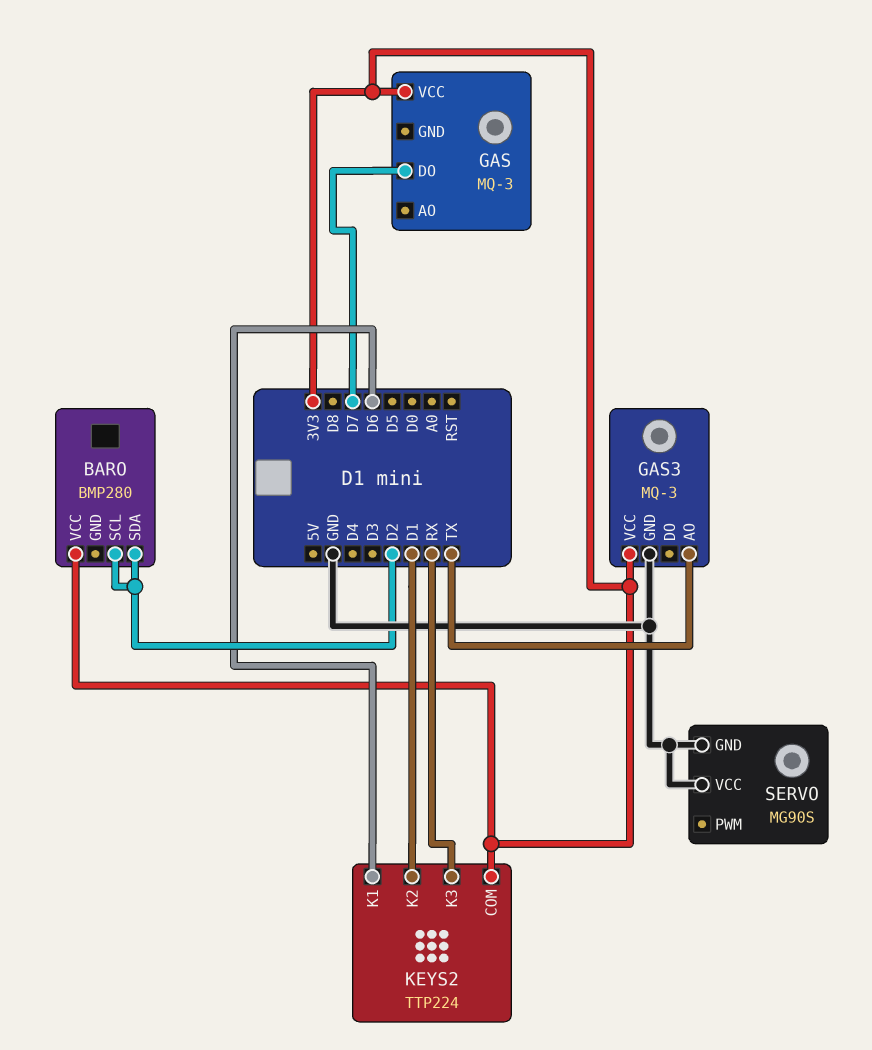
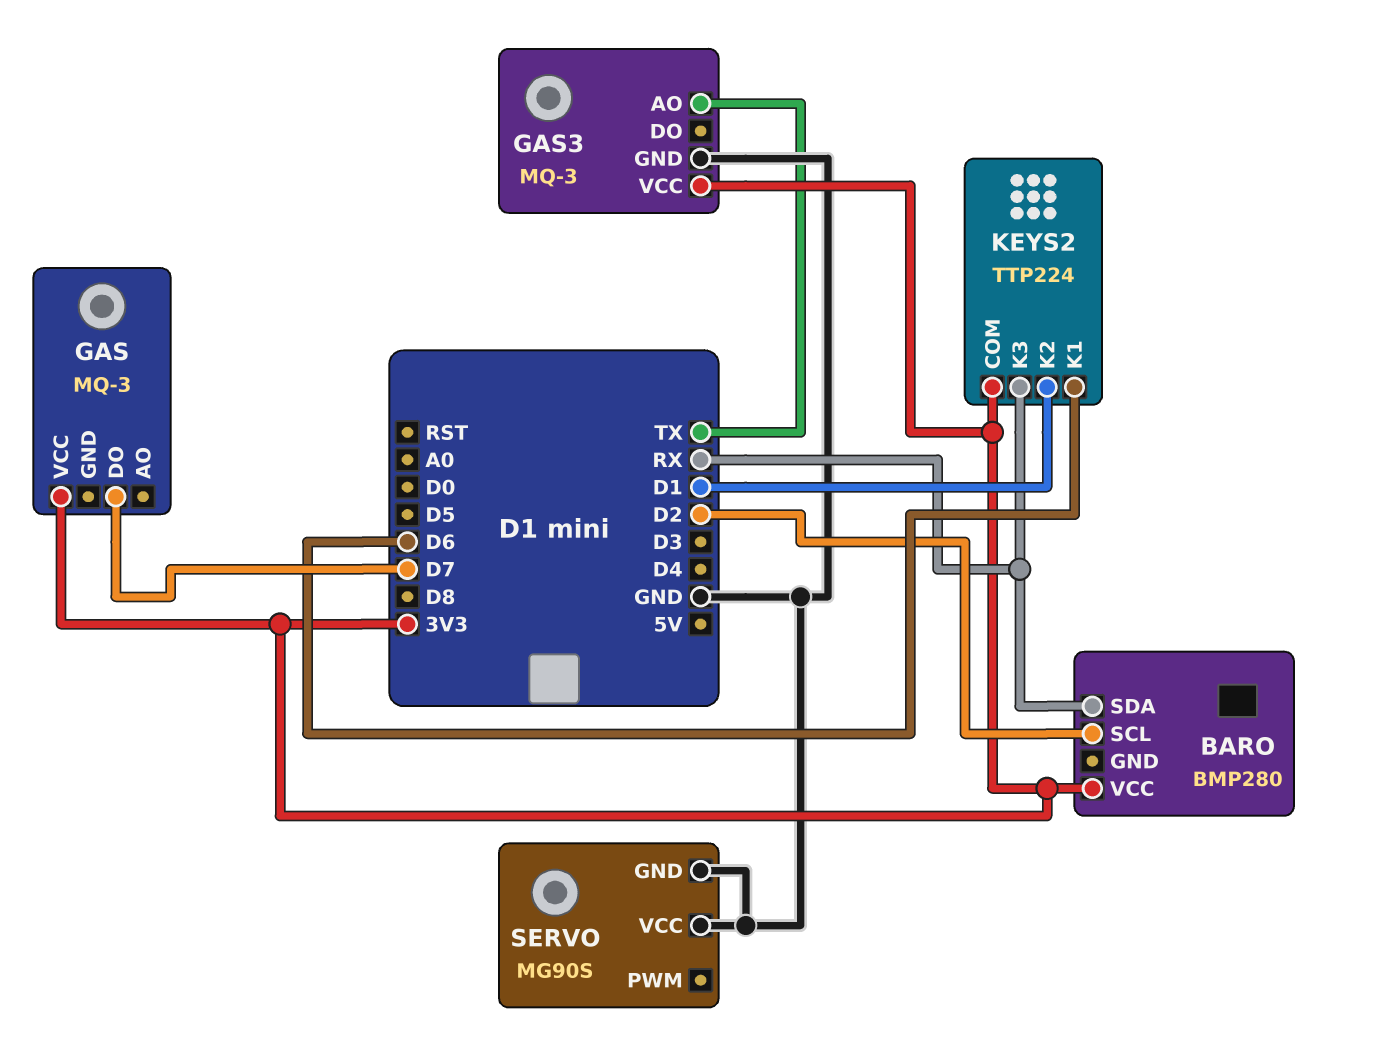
BARO pin SDA: D2 -> RX

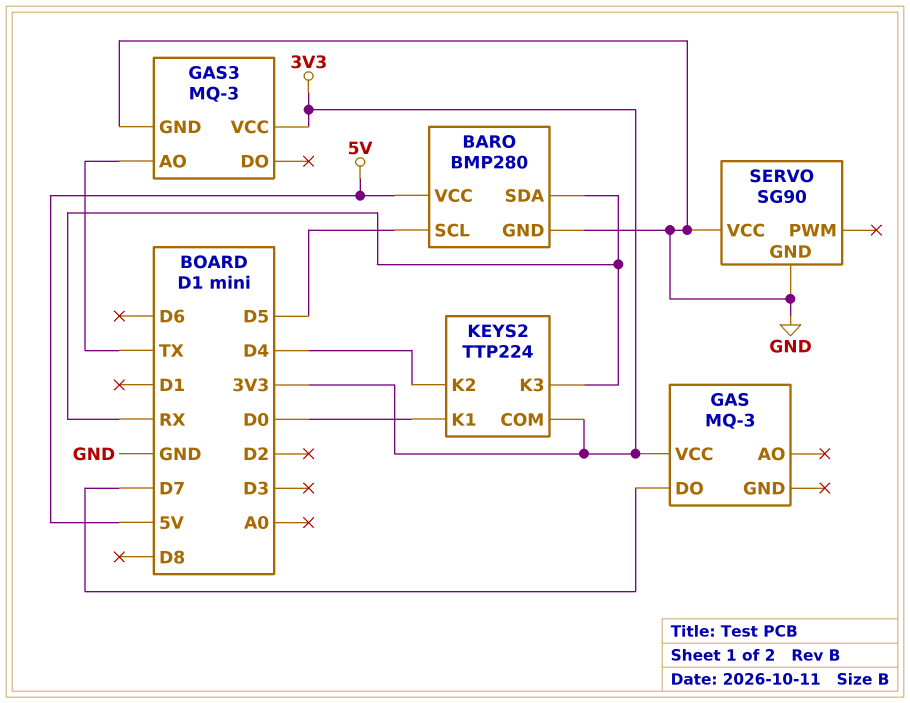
BARO pin GND: none -> GND
BARO pin SCL: D2 -> D5
BARO pin VCC: 3V3 -> 5V
KEYS2 pin K1: D6 -> D0
KEYS2 pin K2: D1 -> D4
SERVO: MG90S -> SG90

